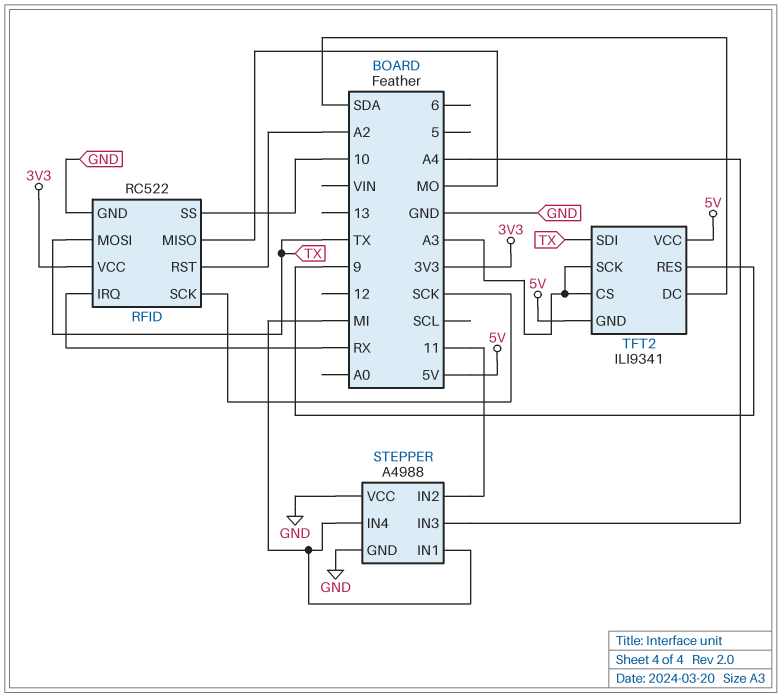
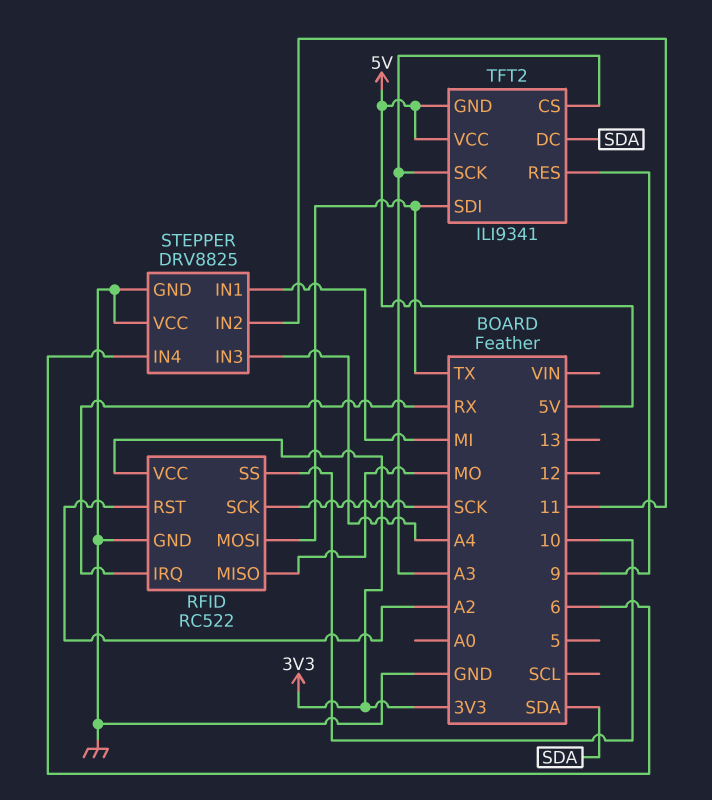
STEPPER: A4988 -> DRV8825
STEPPER pin IN4: MI -> 6

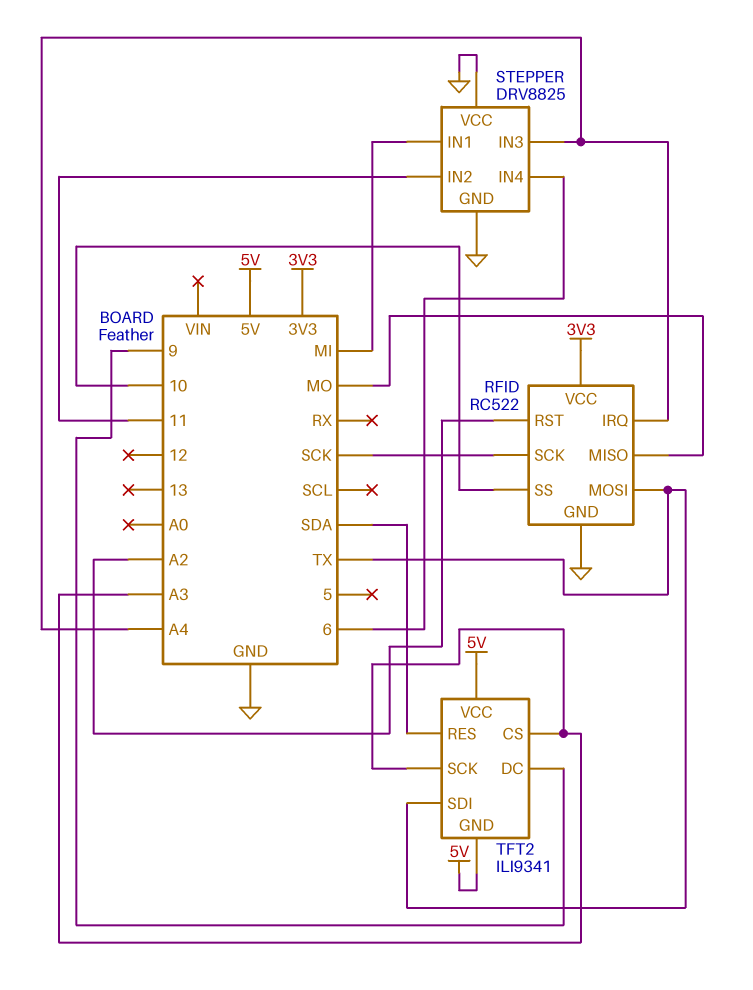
RFID pin IRQ: RX -> A4
TFT2 pin DC: SDA -> 9
TFT2 pin RES: 9 -> SDA

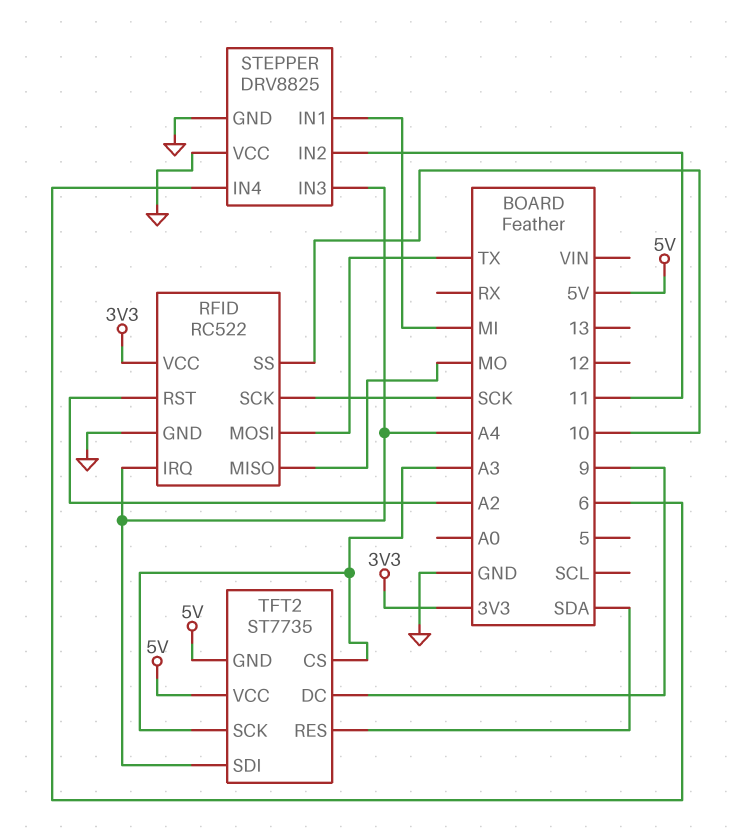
TFT2: ILI9341 -> ST7735
TFT2 pin SDI: TX -> A4

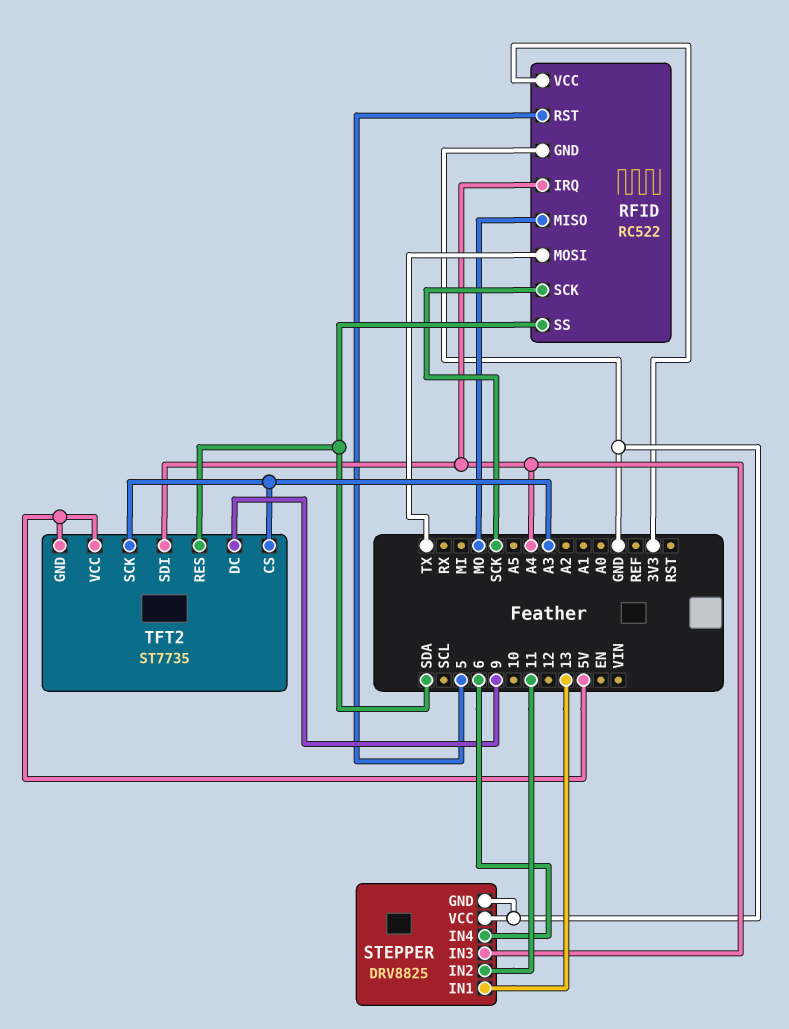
RFID pin RST: A2 -> 5
RFID pin SS: 10 -> SDA
STEPPER pin IN1: MI -> 13

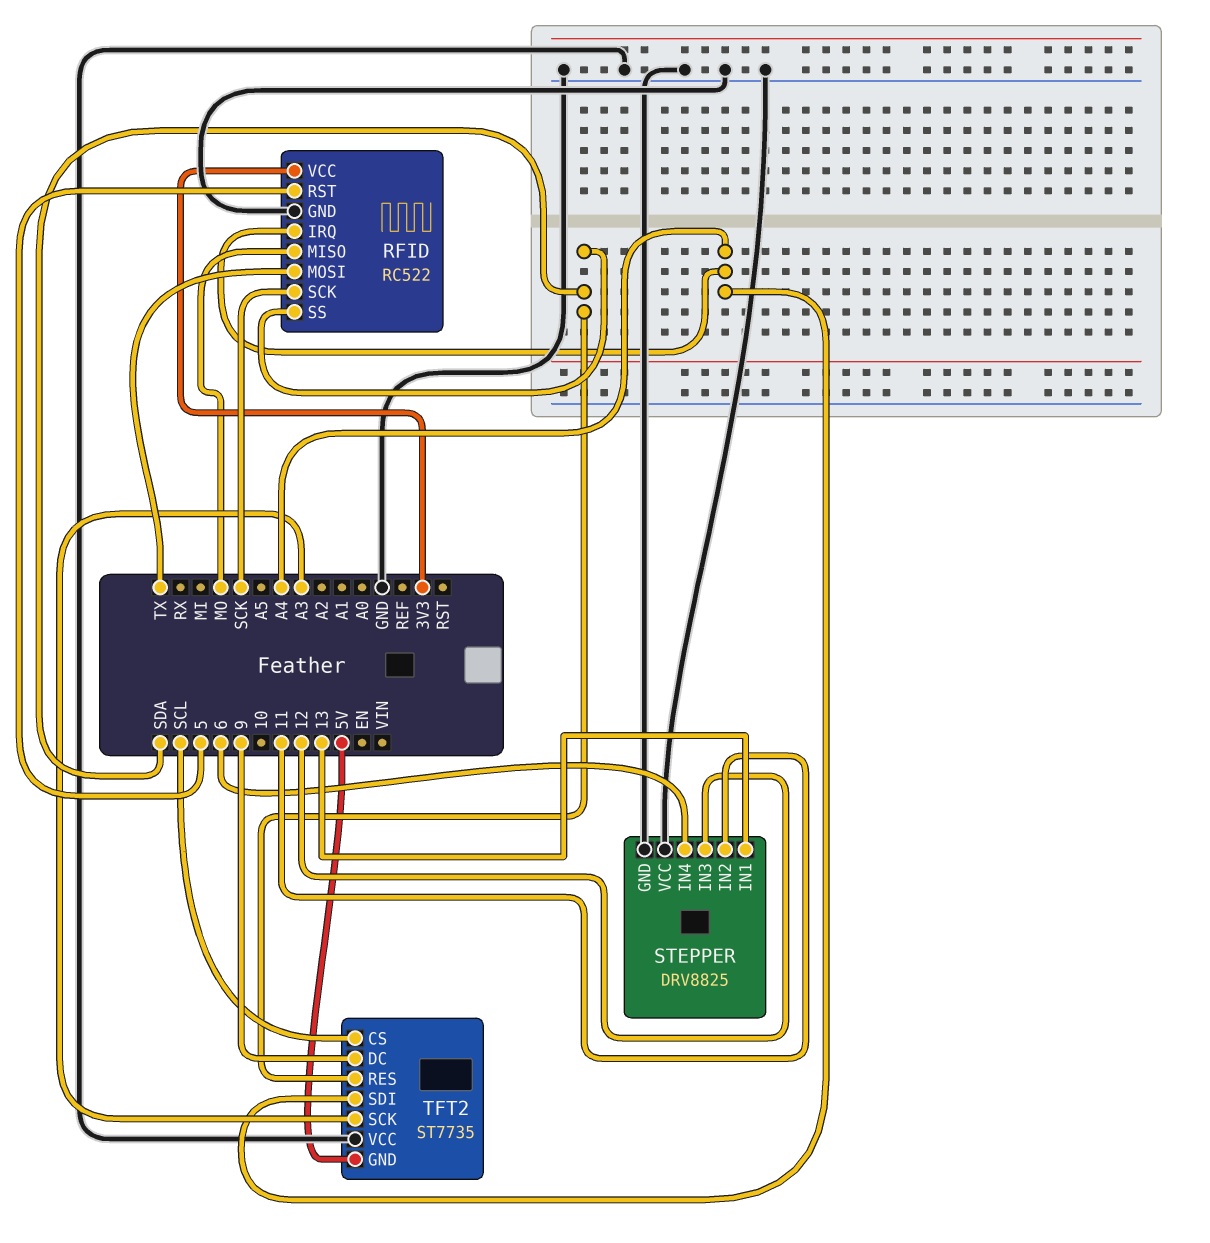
STEPPER pin IN3: A4 -> 12
TFT2 pin CS: A3 -> SCL
TFT2 pin VCC: 5V -> GND

